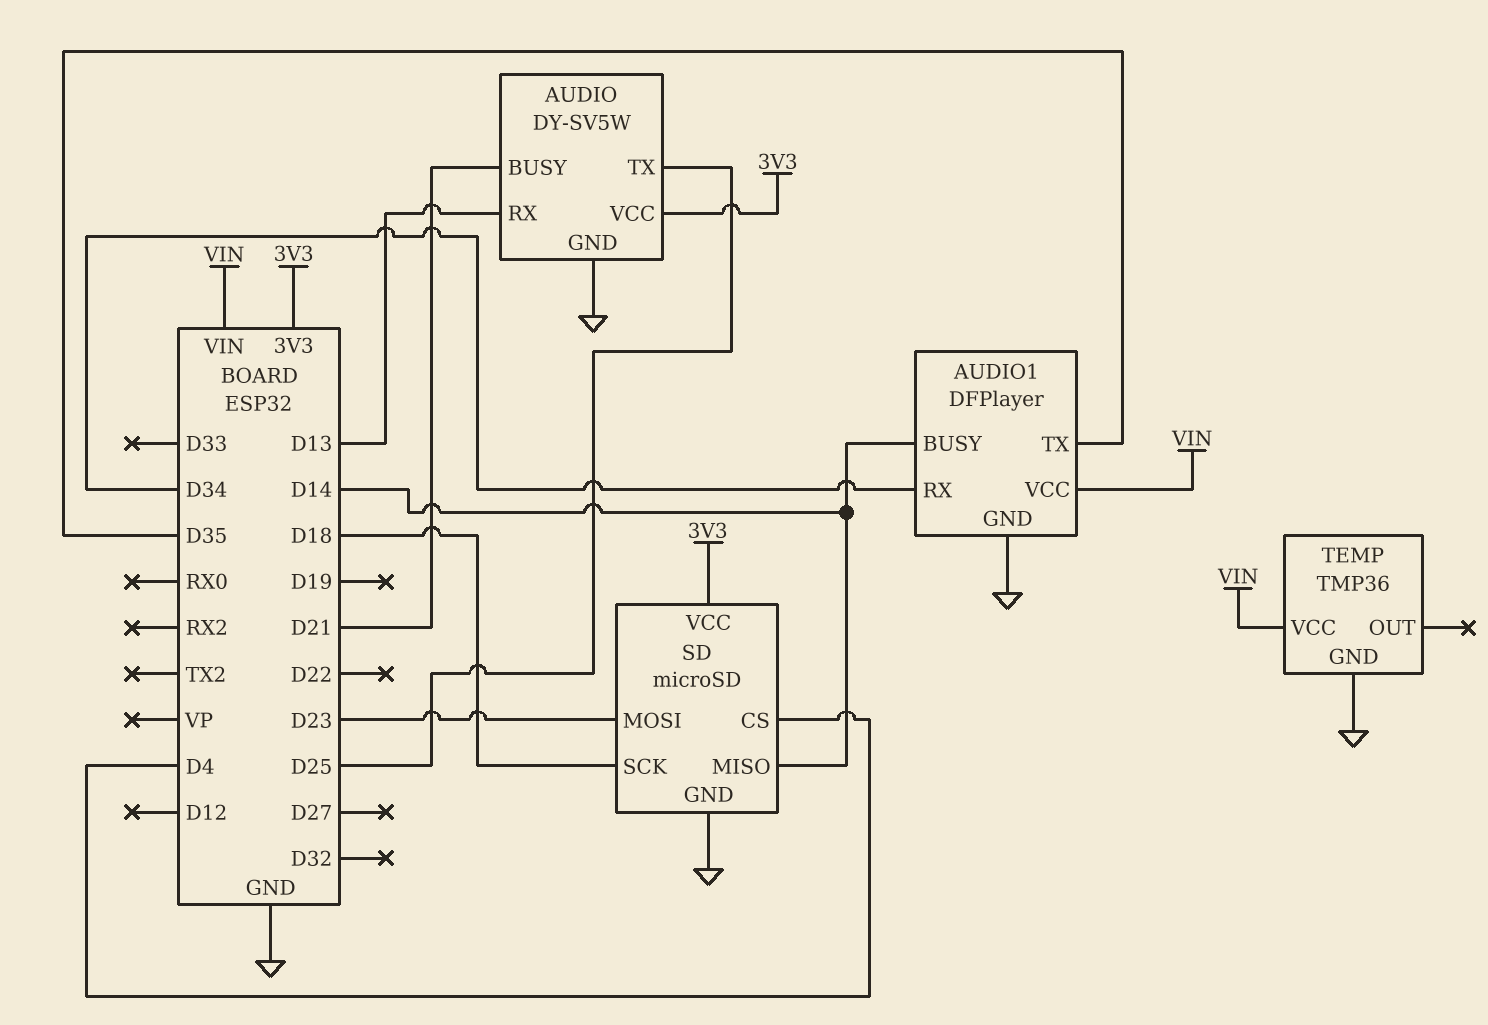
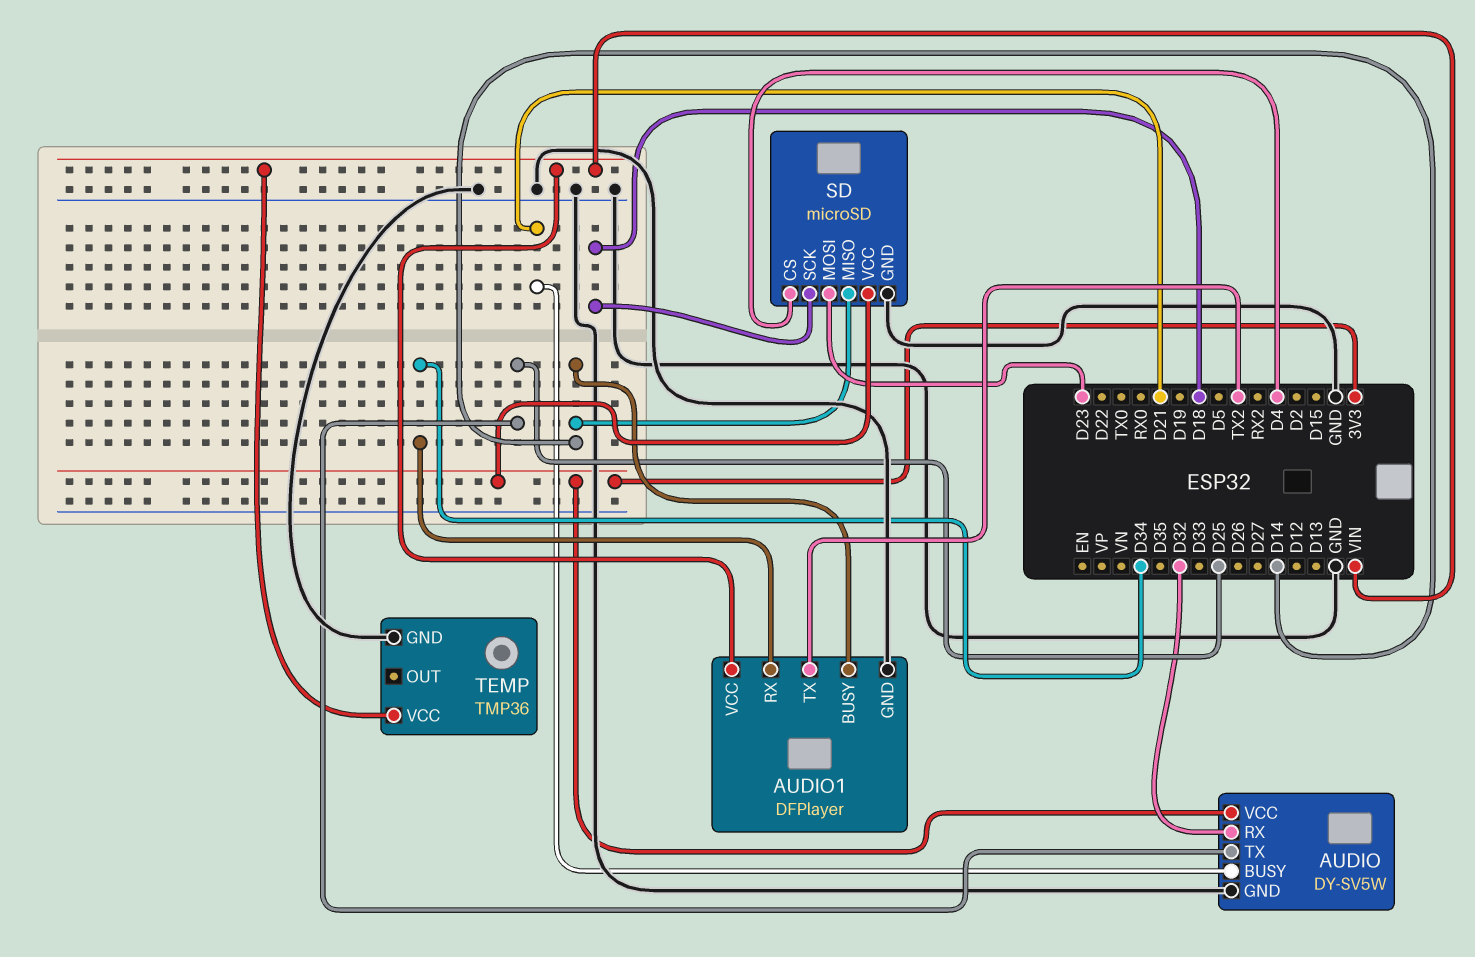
AUDIO pin RX: D13 -> D32
AUDIO1 pin TX: D35 -> TX2

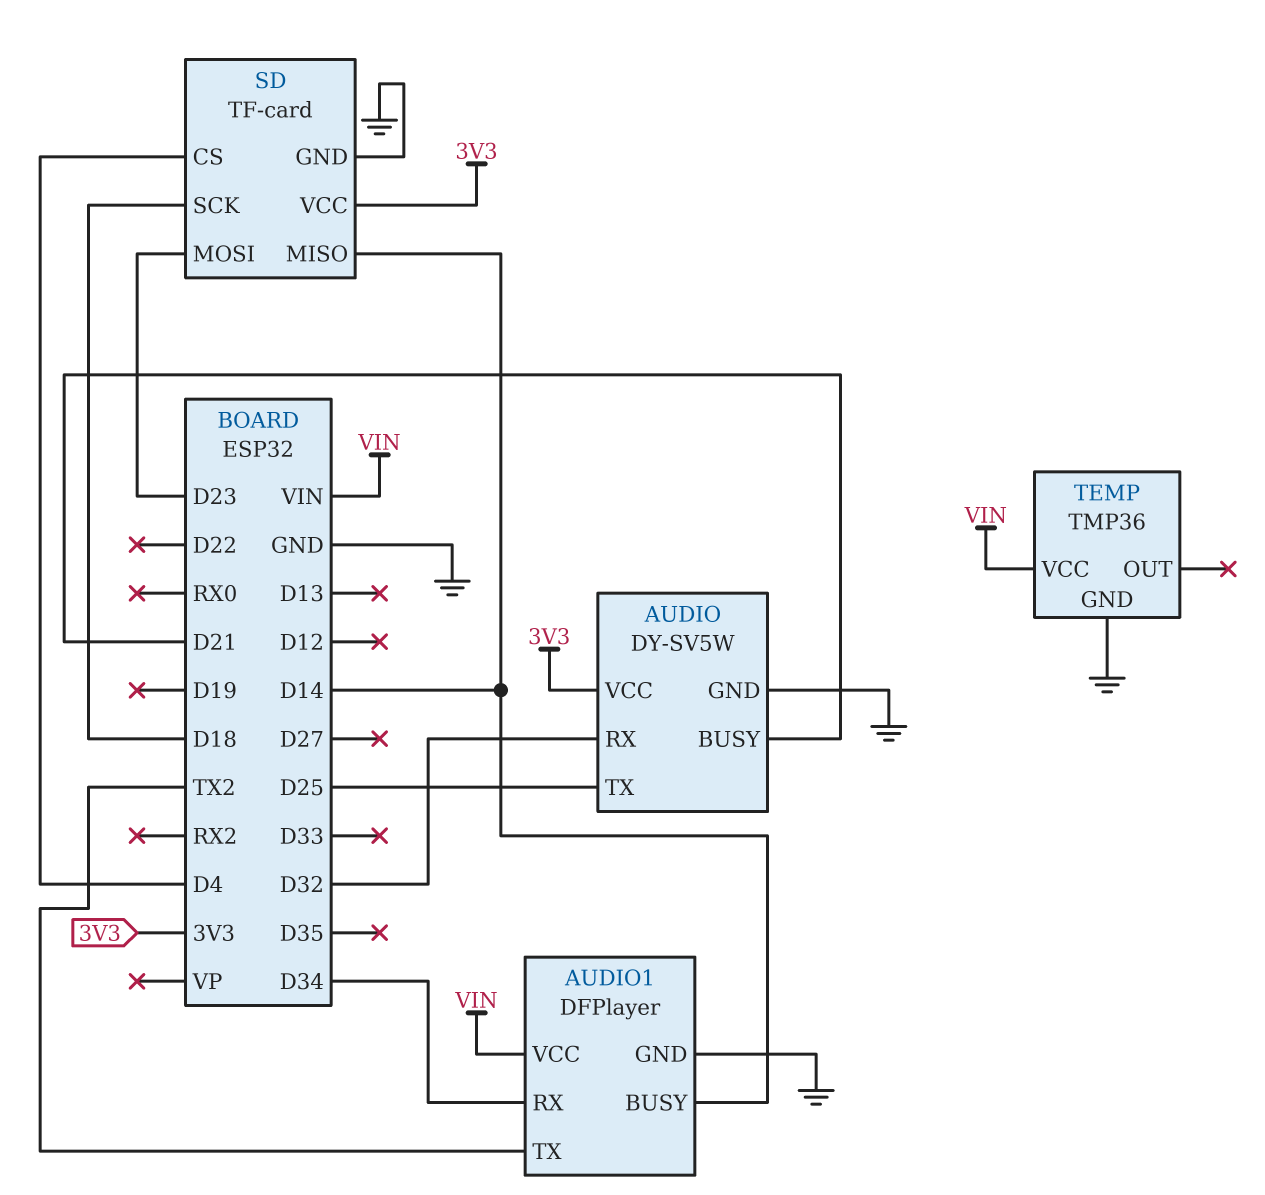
SD: microSD -> TF-card

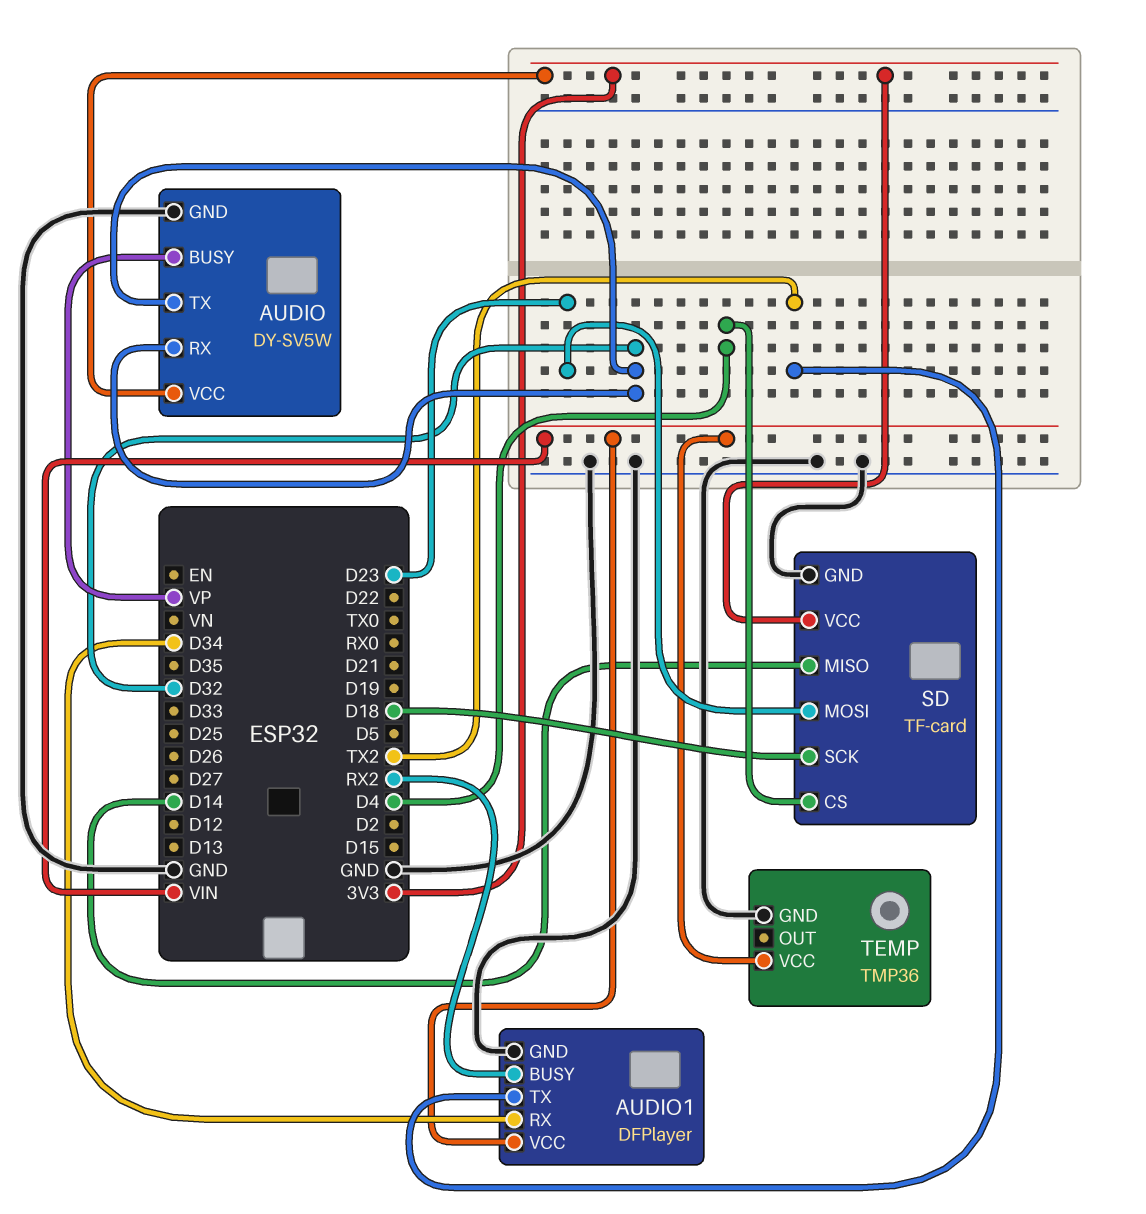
AUDIO pin BUSY: D21 -> VP
AUDIO pin TX: D25 -> D32
AUDIO1 pin BUSY: D14 -> RX2

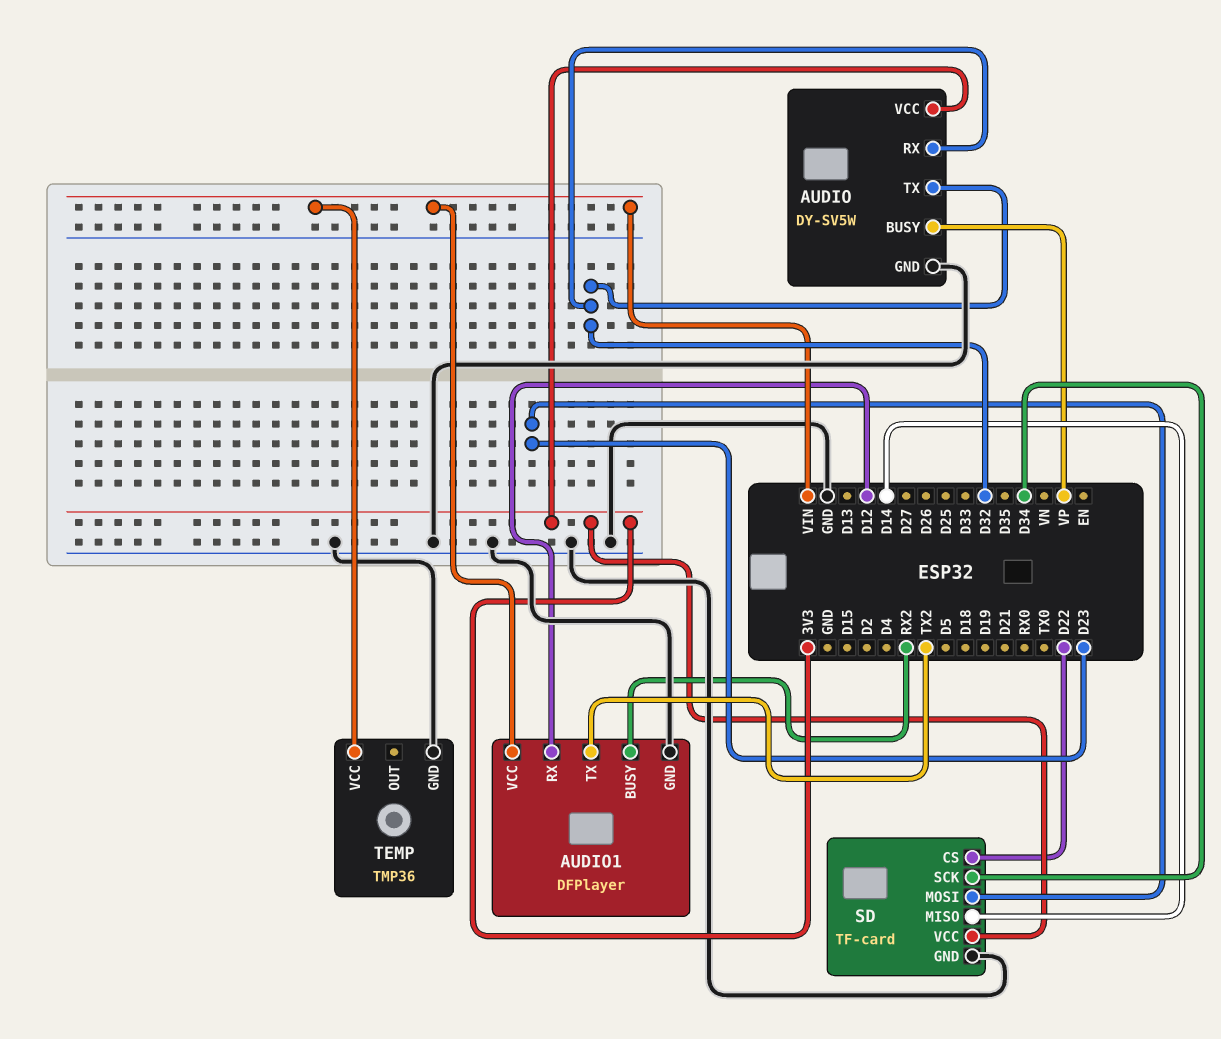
AUDIO1 pin RX: D34 -> D12
SD pin CS: D4 -> D22
SD pin SCK: D18 -> D34

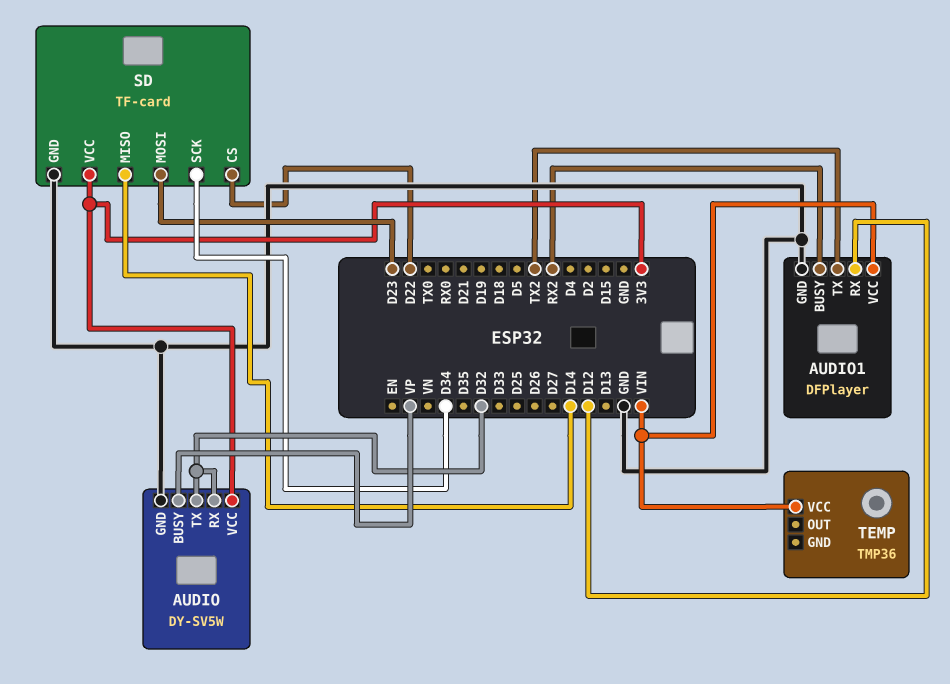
TEMP pin GND: GND -> none

